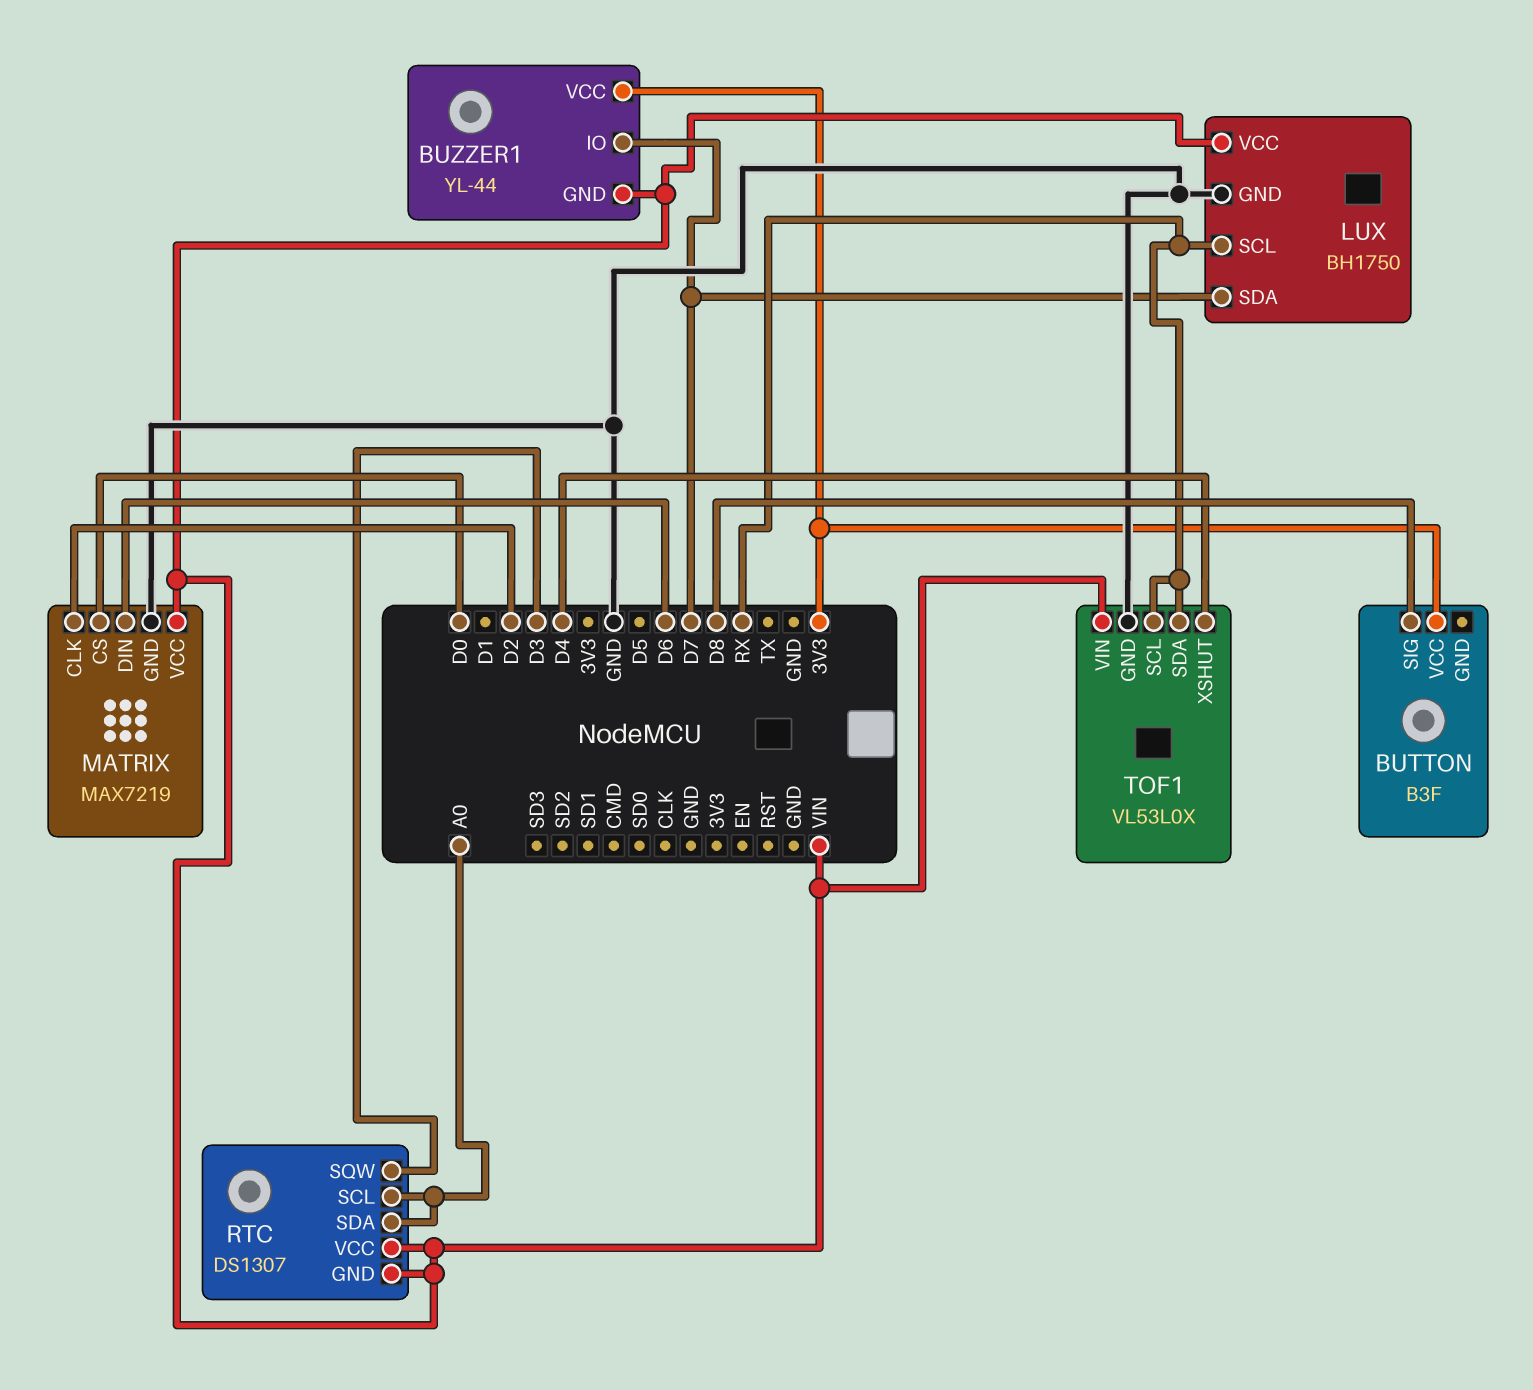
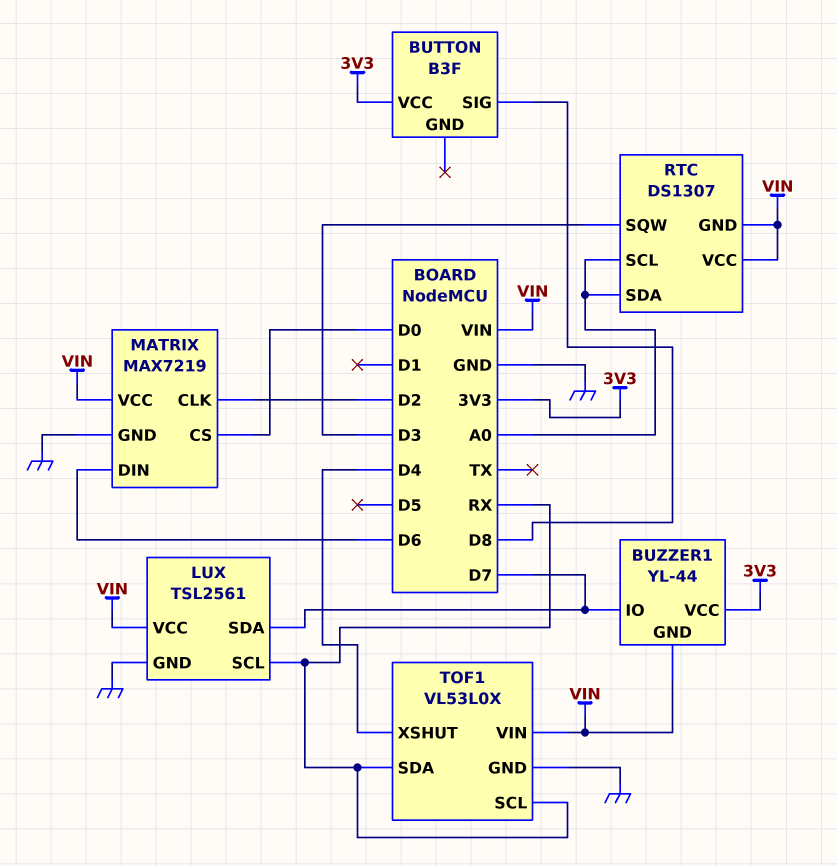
LUX: BH1750 -> TSL2561

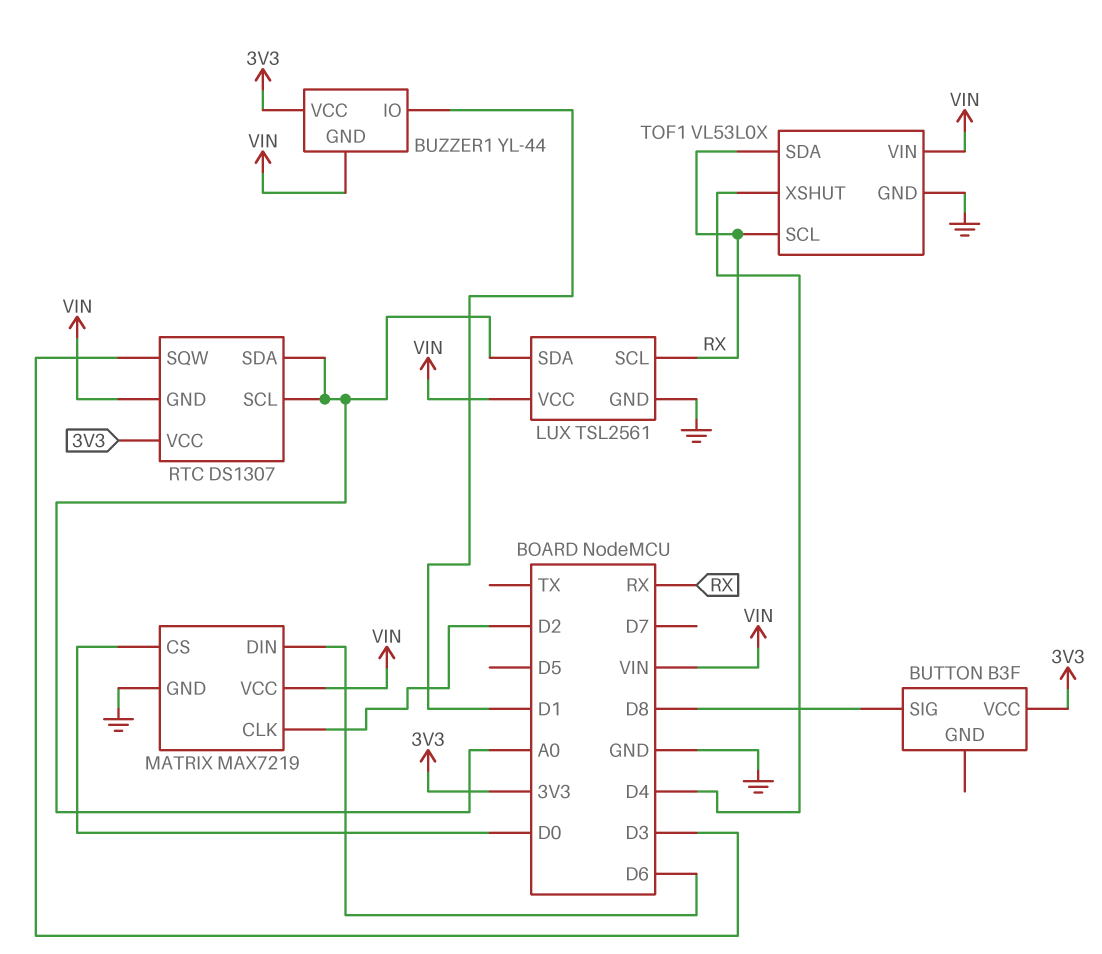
BUZZER1 pin IO: D7 -> D1
LUX pin SDA: D7 -> A0
RTC pin VCC: VIN -> 3V3

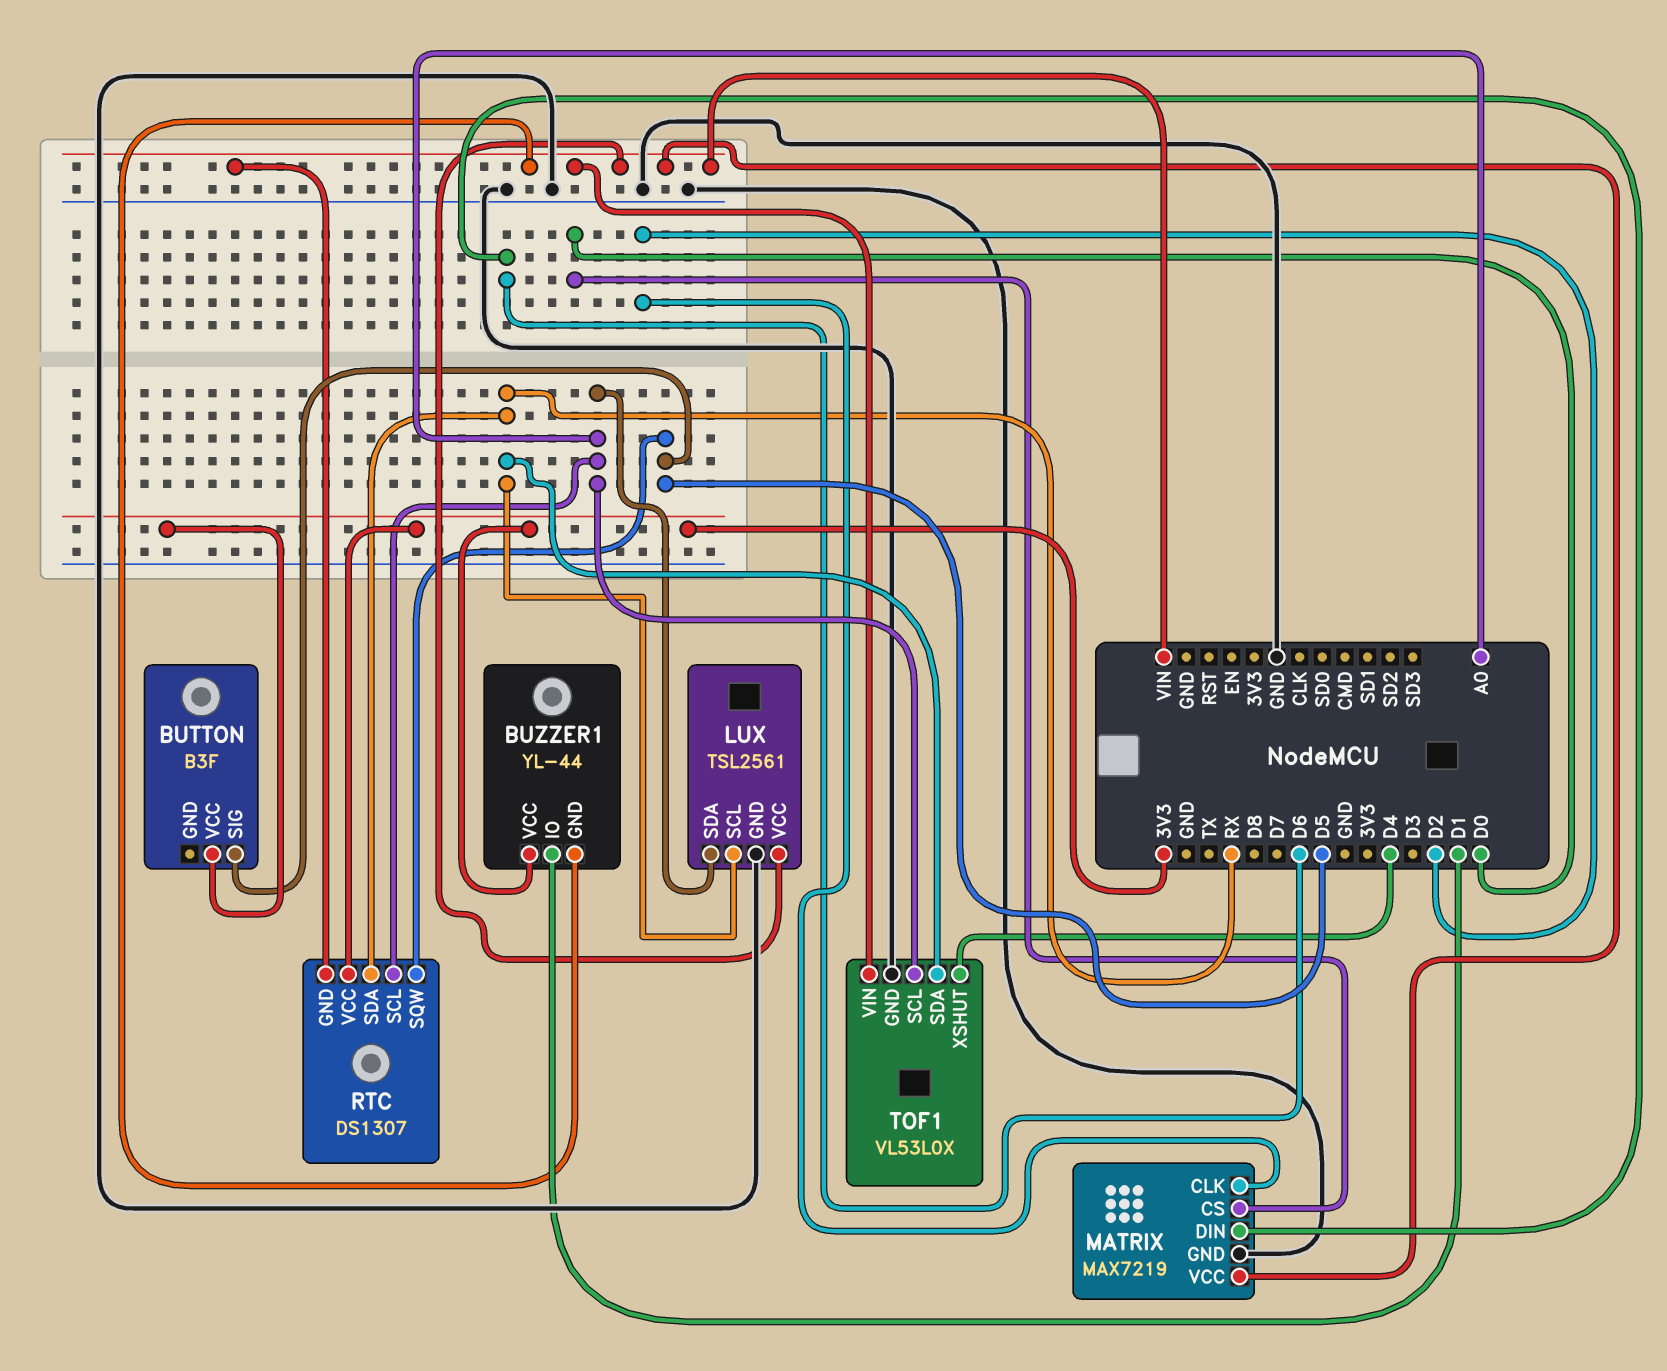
BUTTON pin SIG: D8 -> D5
RTC pin SDA: A0 -> RX
RTC pin SQW: D3 -> D5
TOF1 pin SCL: RX -> A0

